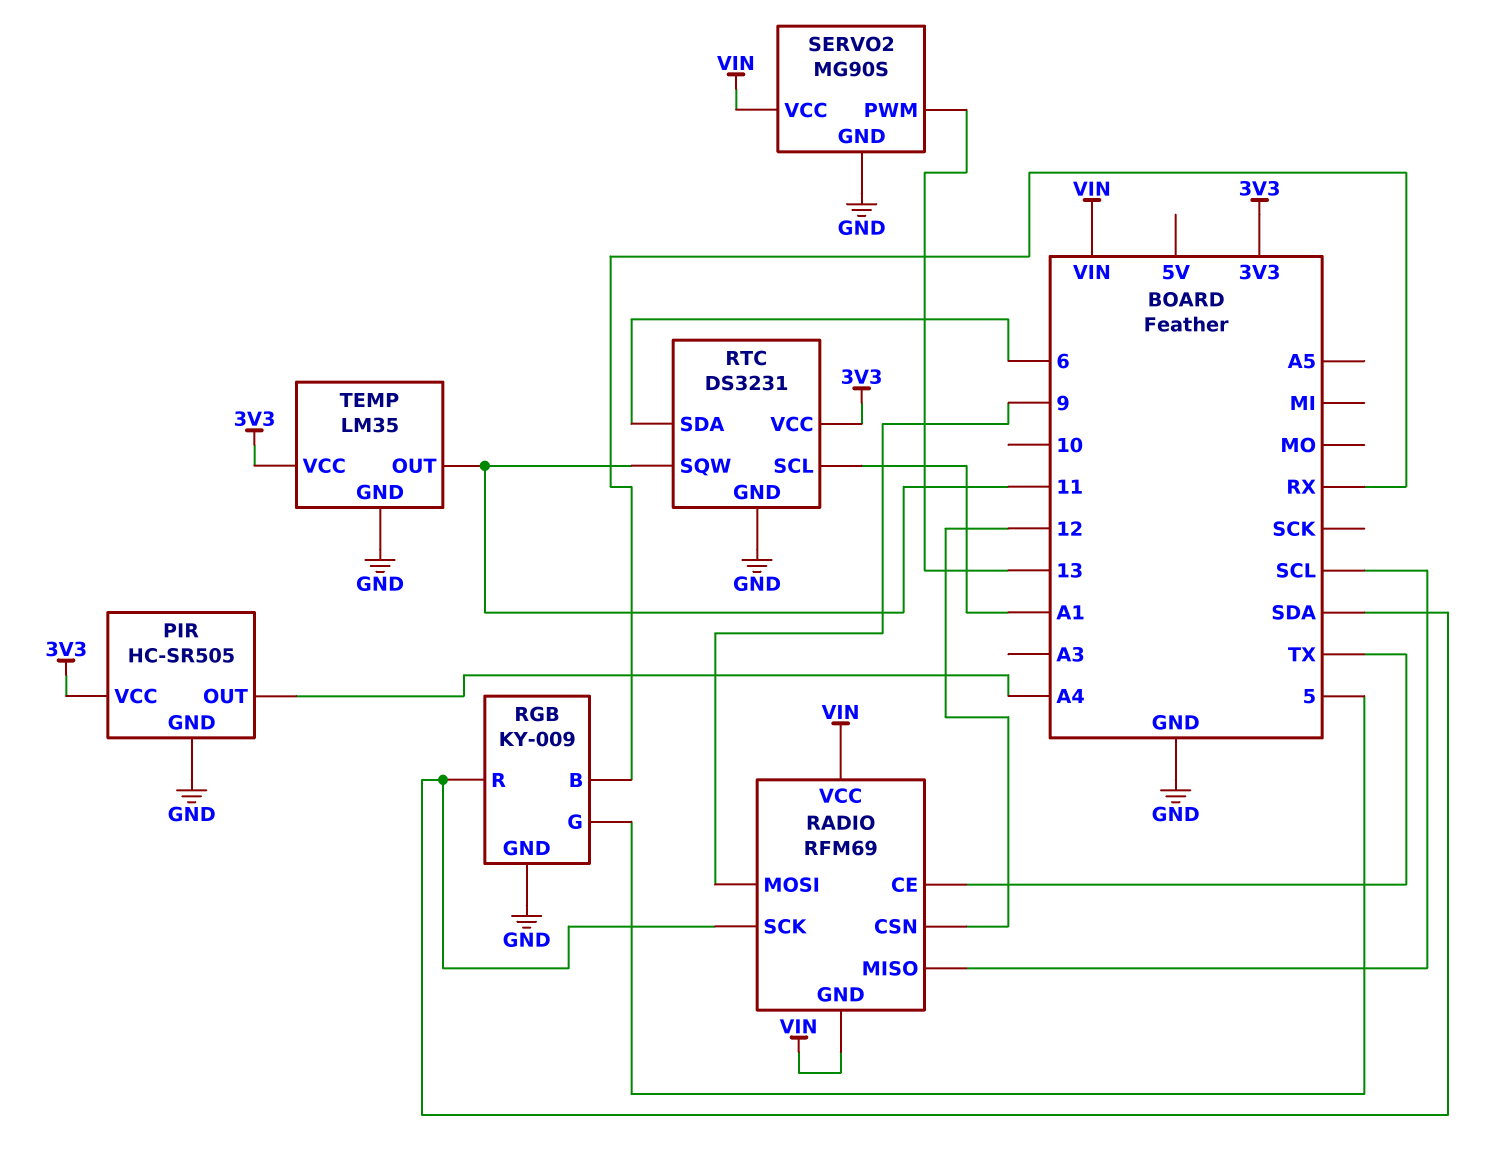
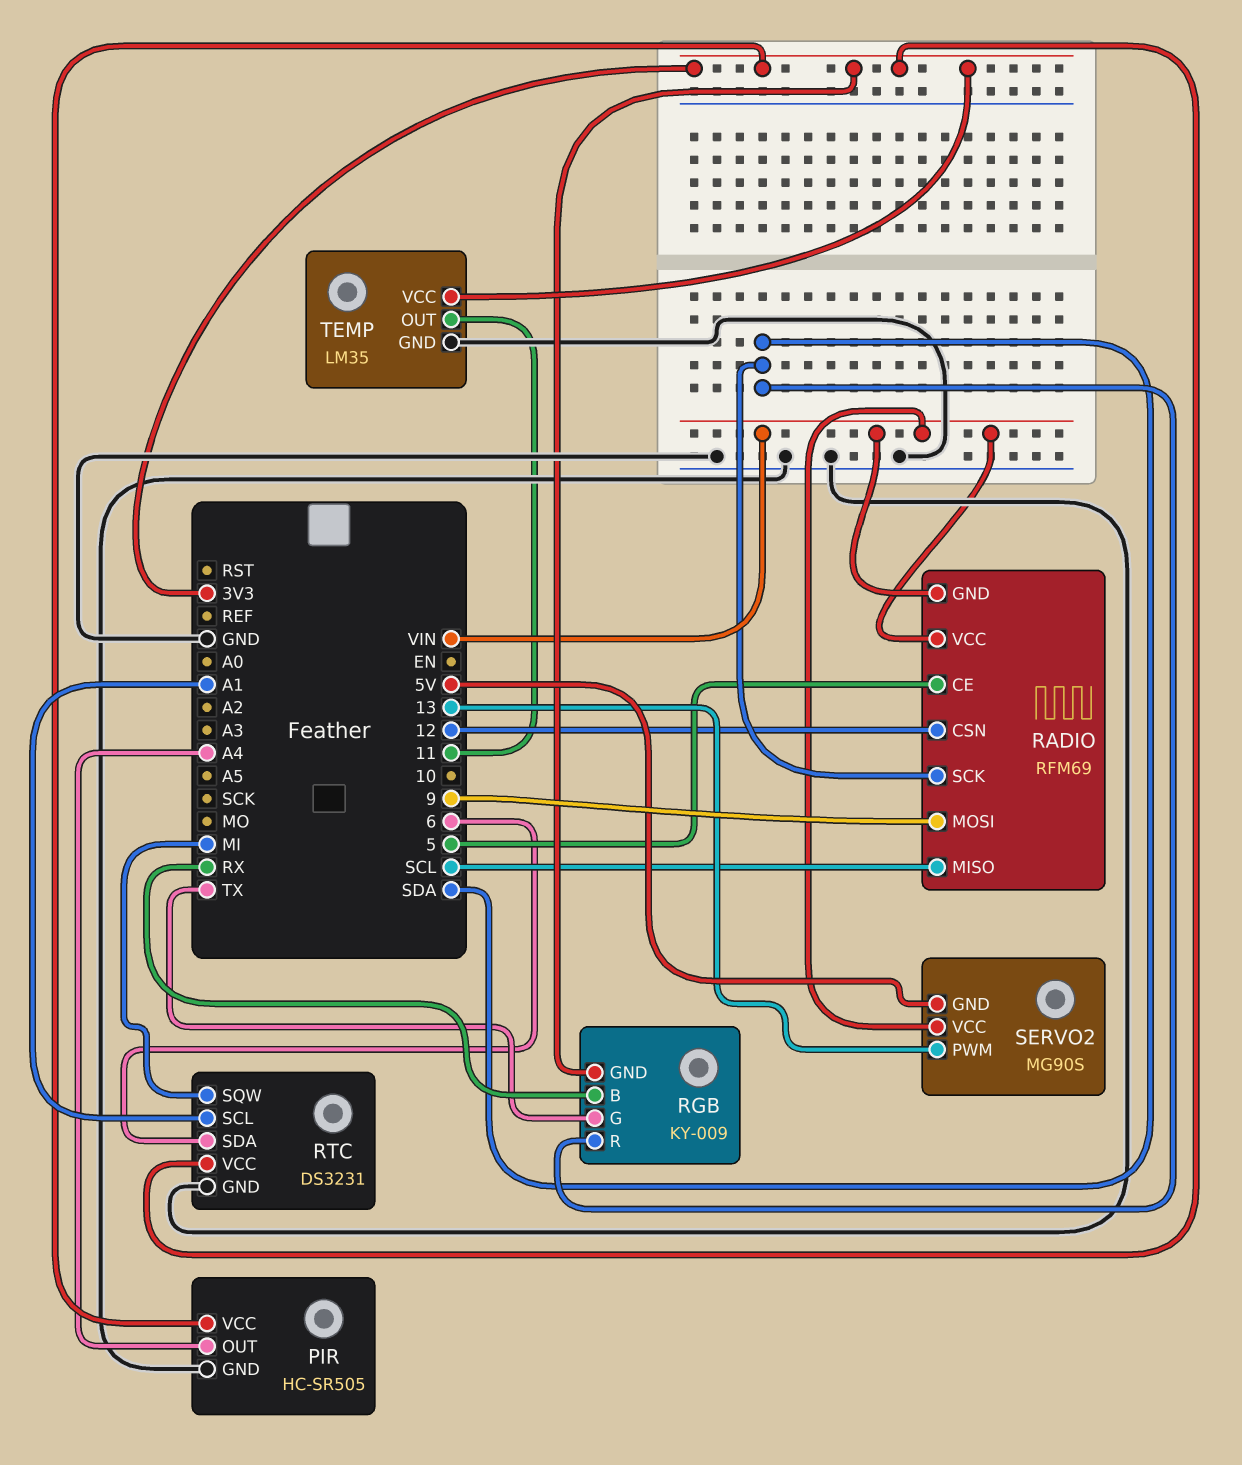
RADIO pin CE: TX -> 5
RGB pin G: 5 -> TX
RGB pin GND: GND -> 3V3
RTC pin SQW: 11 -> MI
SERVO2 pin GND: GND -> 5V

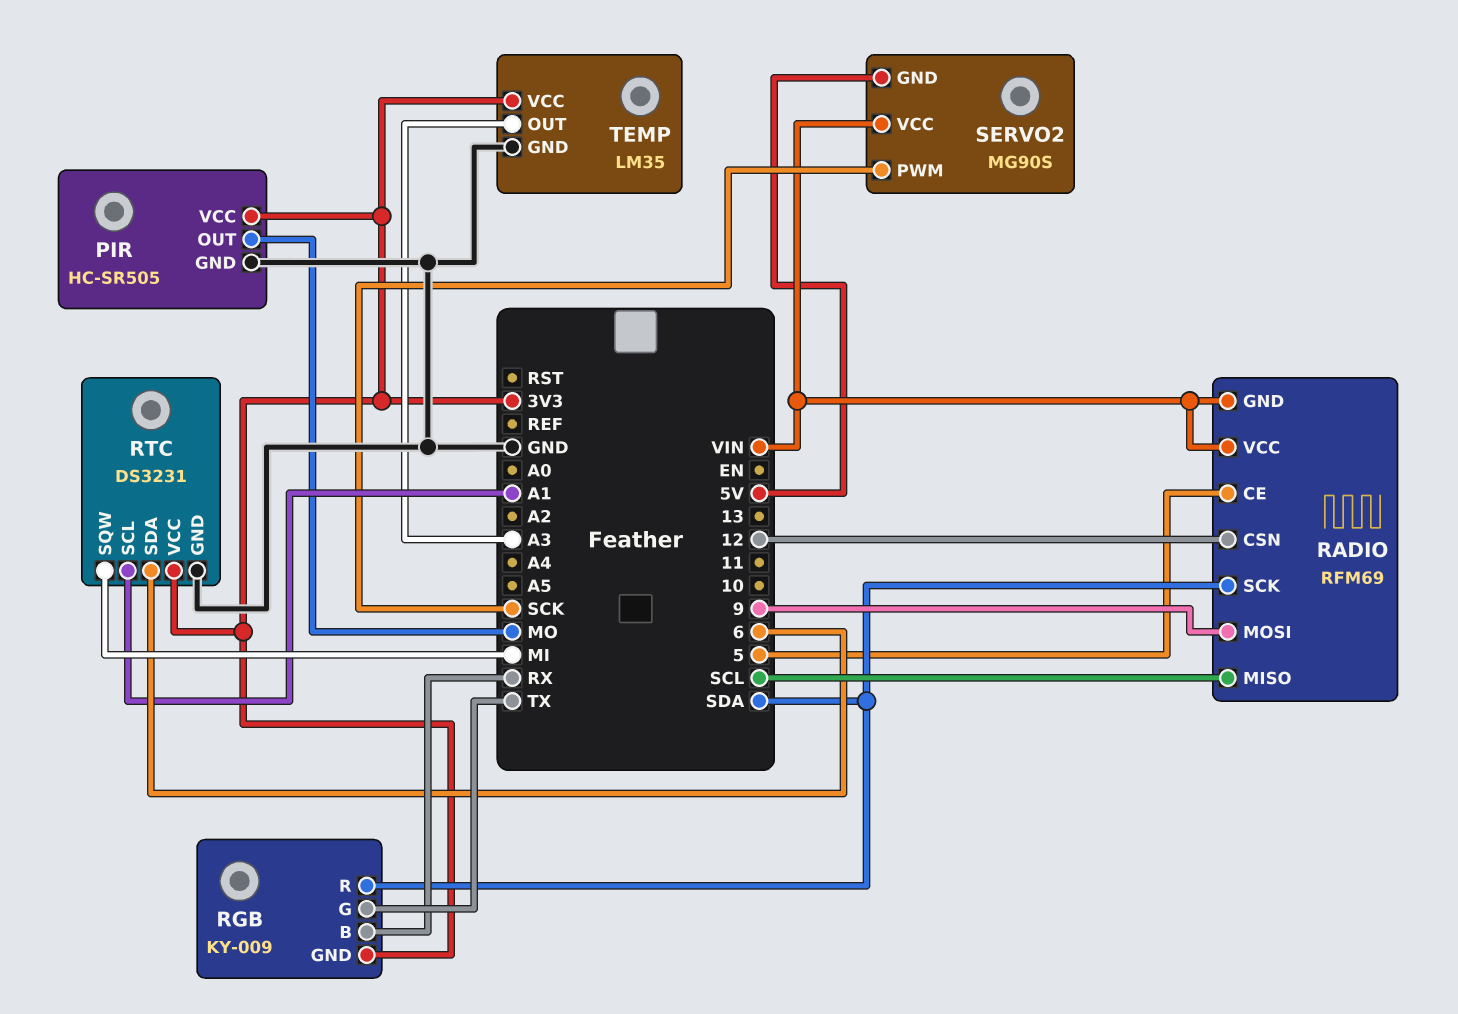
PIR pin OUT: A4 -> MO
SERVO2 pin PWM: 13 -> SCK
TEMP pin OUT: 11 -> A3

